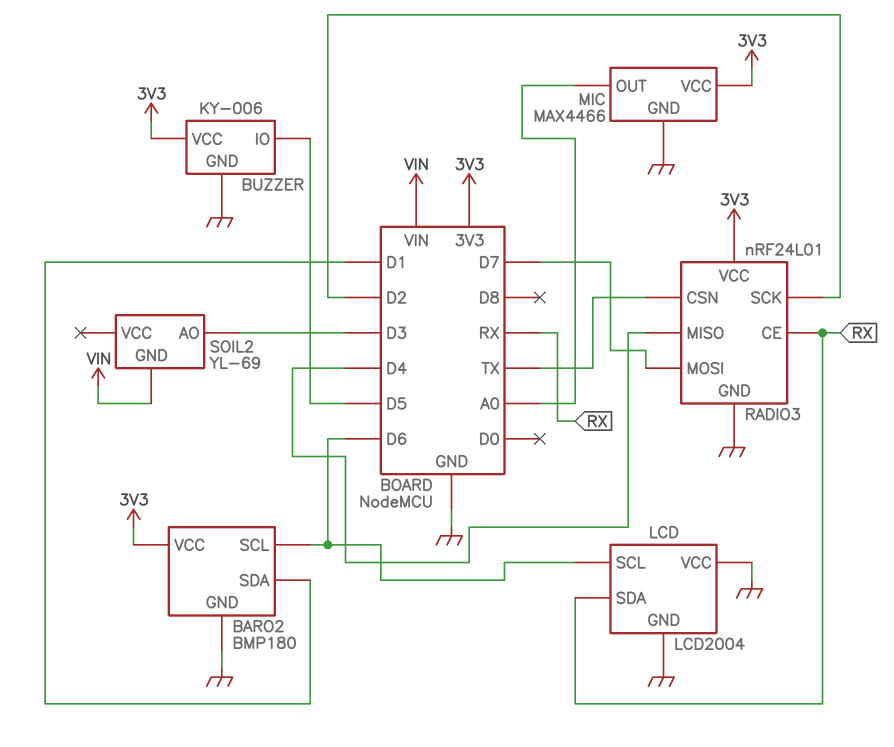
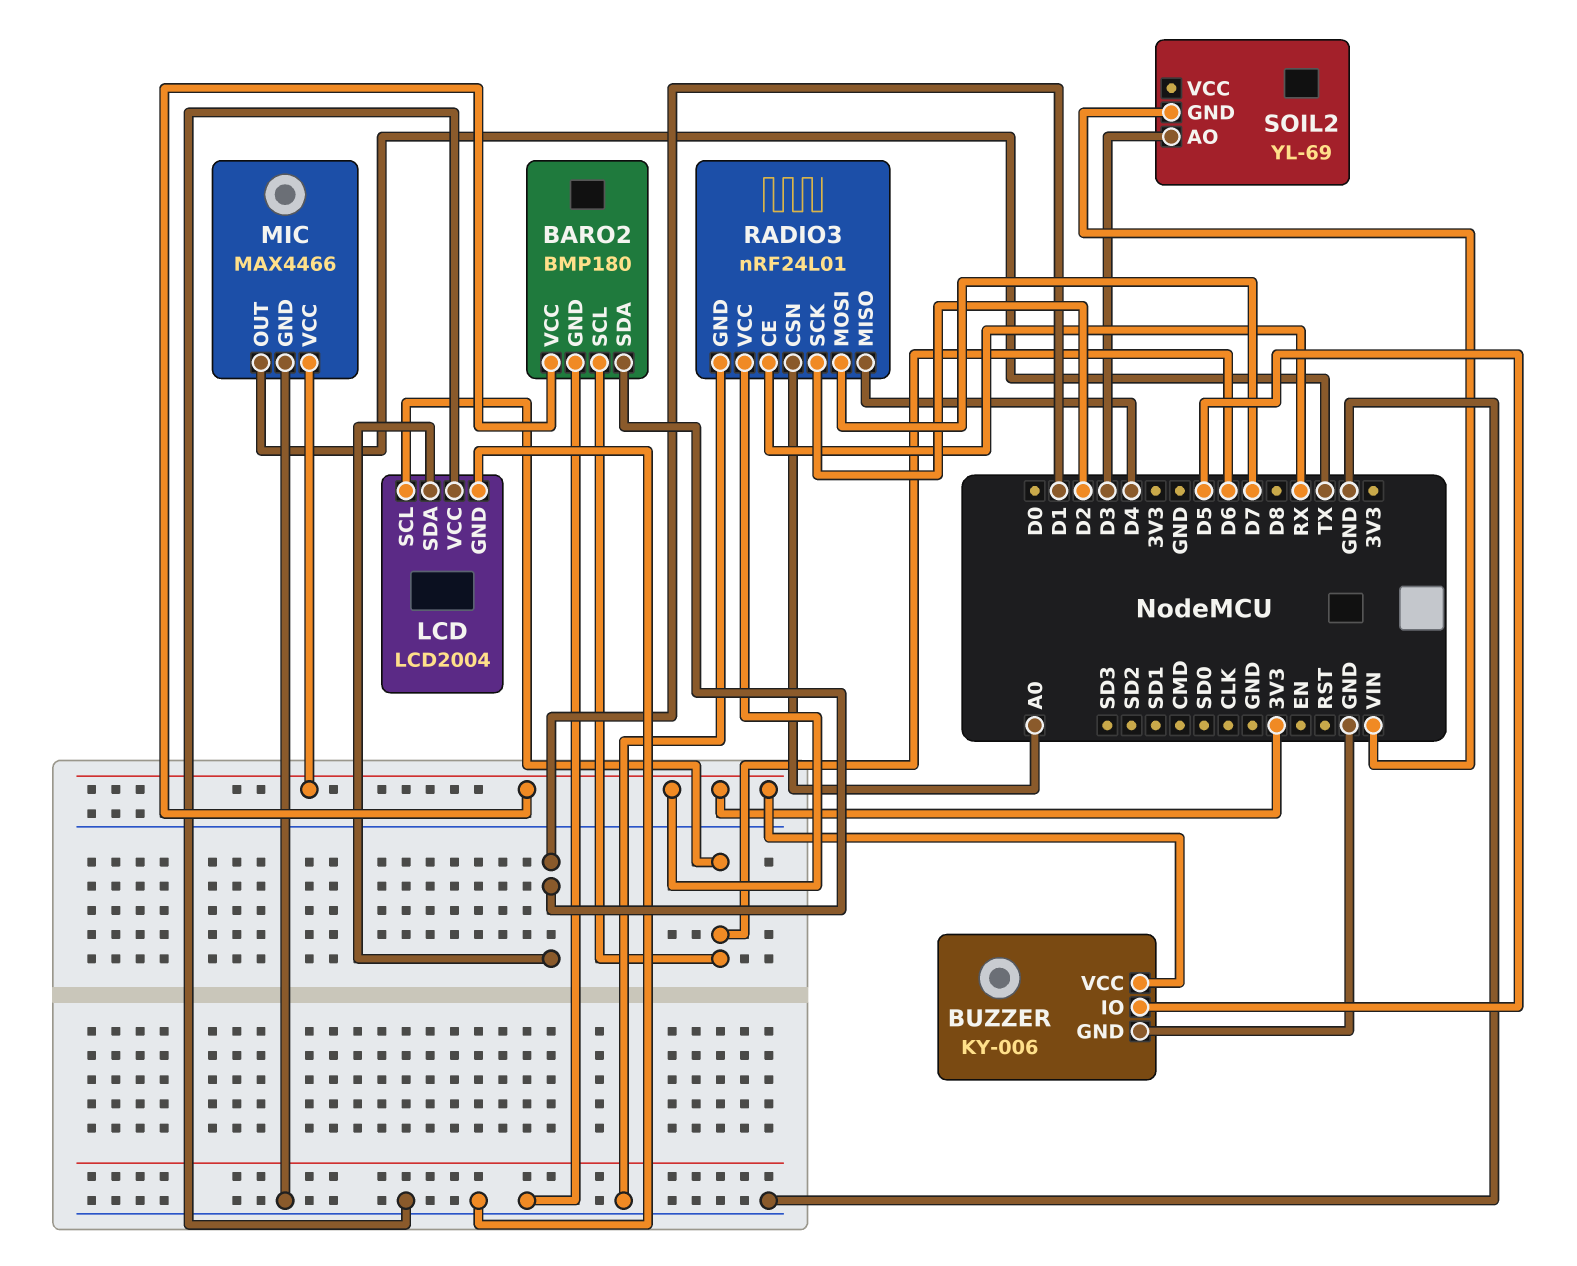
LCD pin SDA: RX -> D1
MIC pin OUT: A0 -> TX
RADIO3 pin CSN: TX -> A0

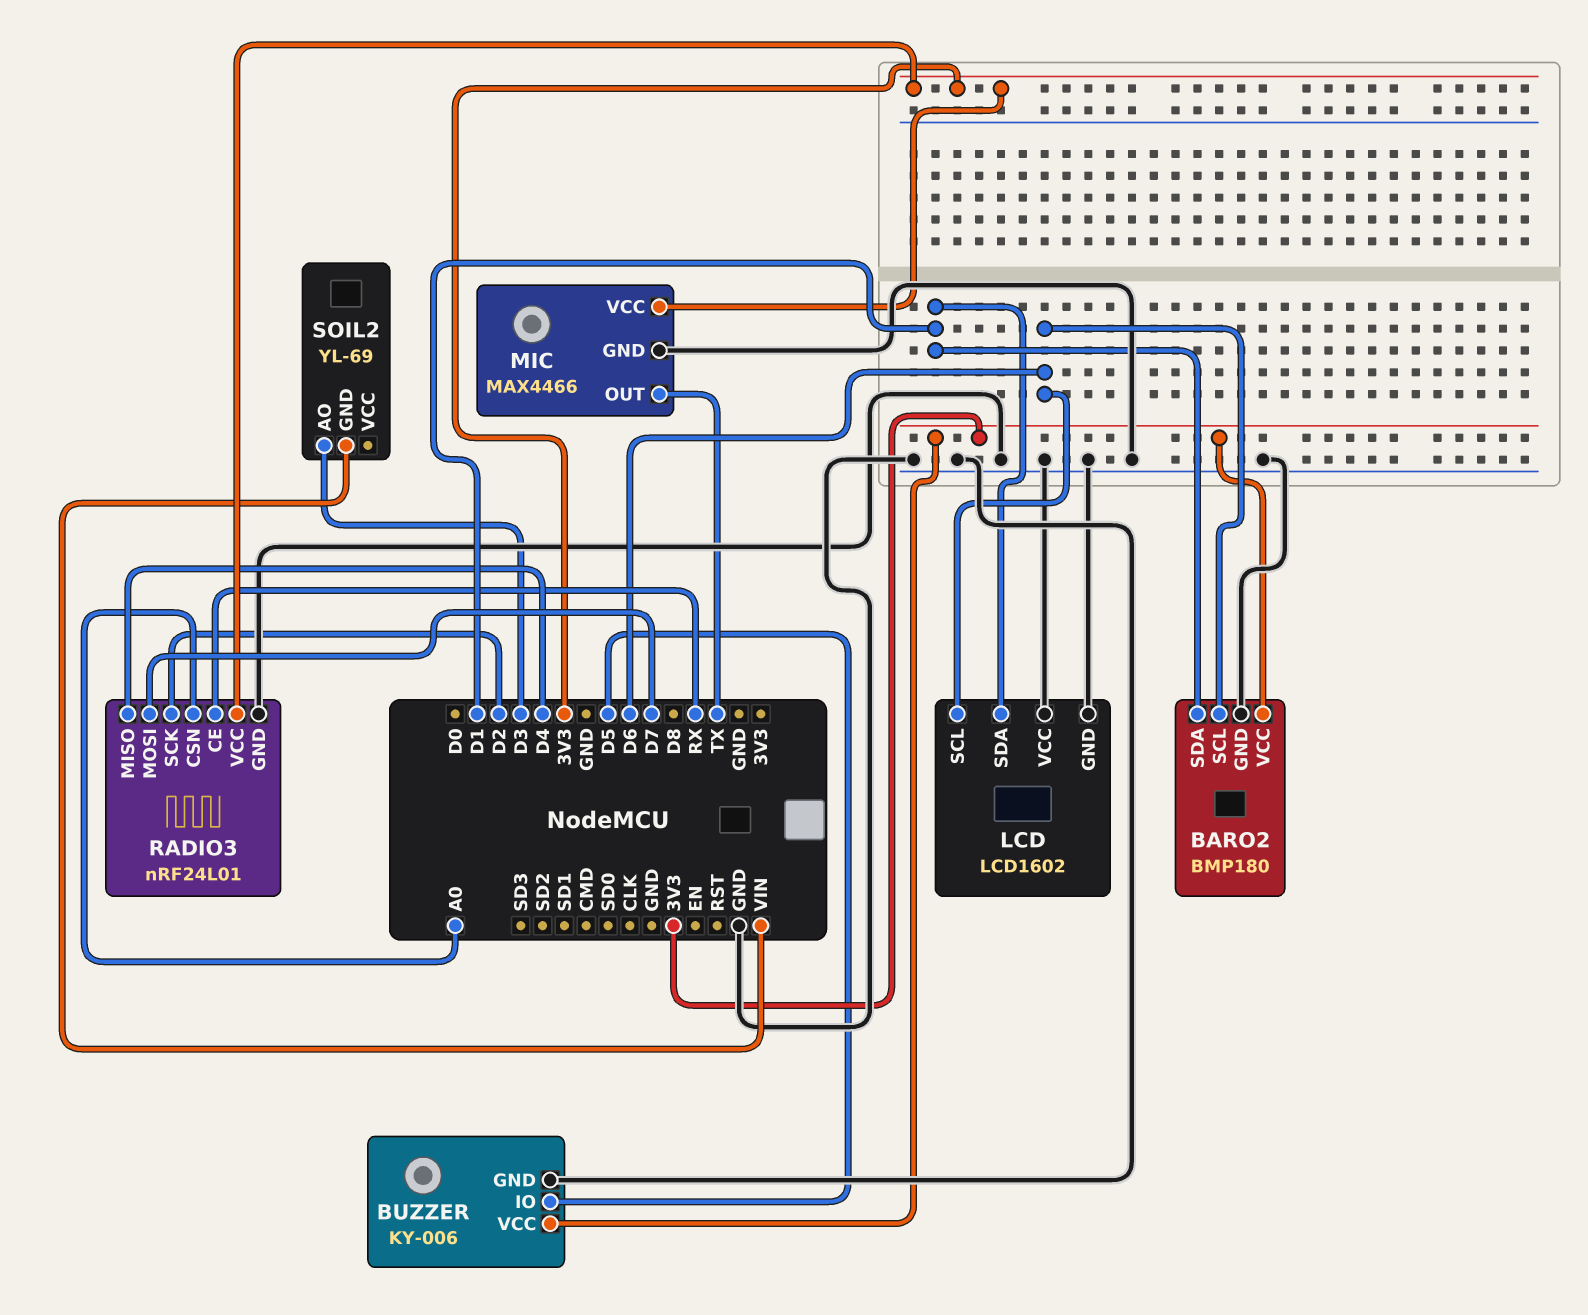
LCD: LCD2004 -> LCD1602

